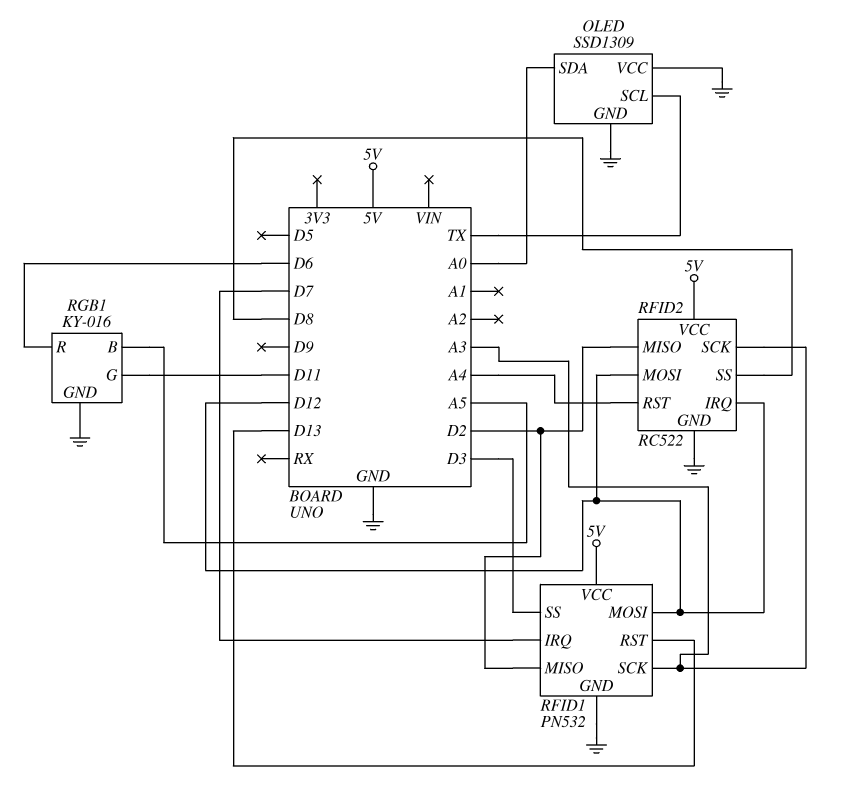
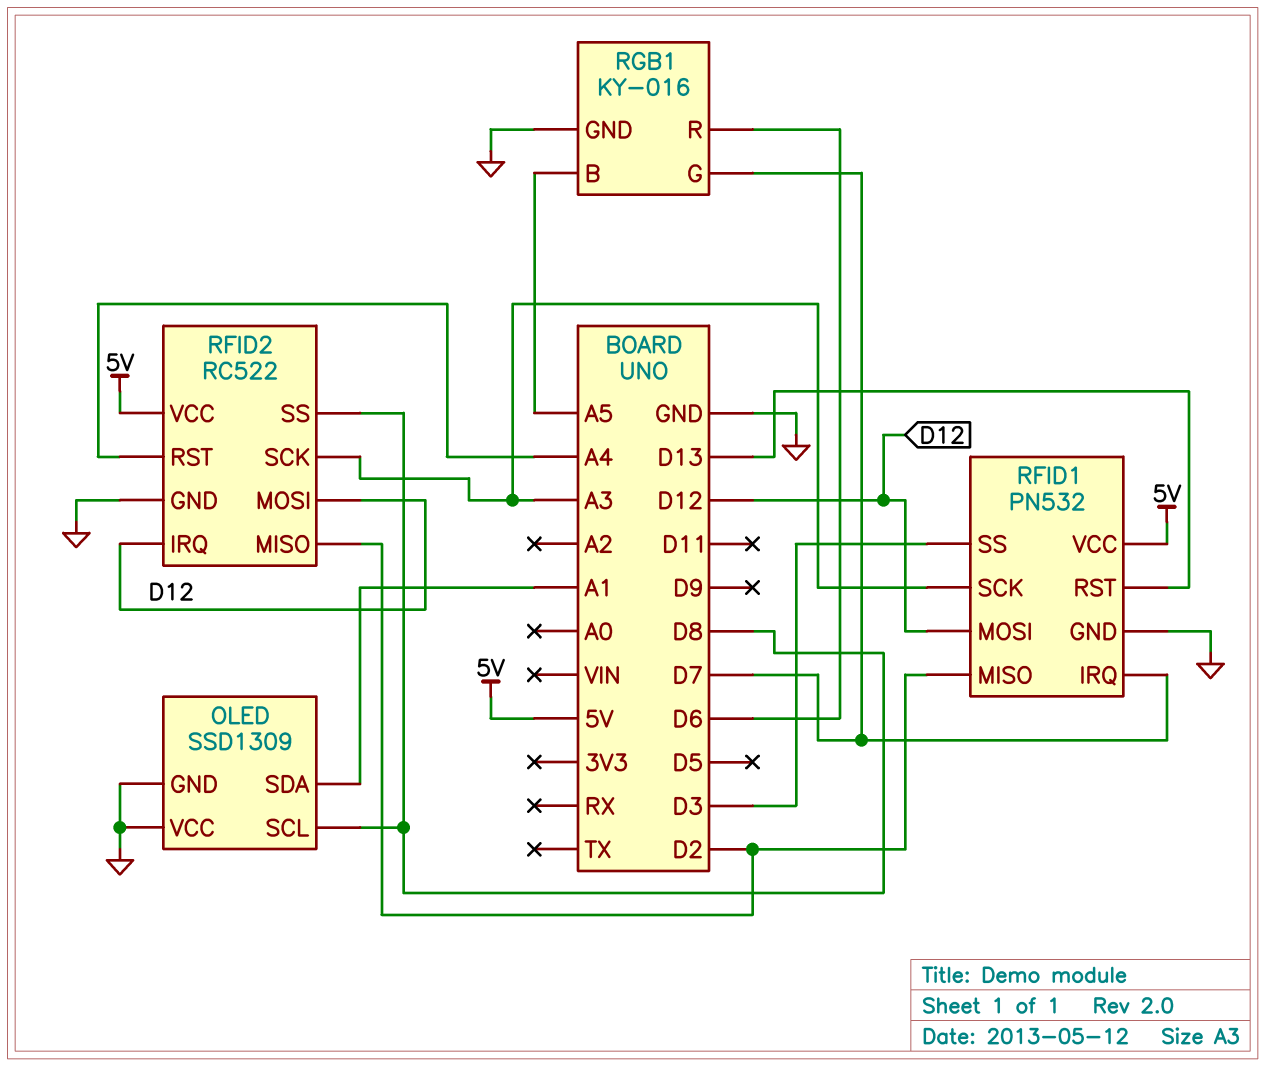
OLED pin SCL: TX -> D8
OLED pin SDA: A0 -> A1
RGB1 pin G: D11 -> D7

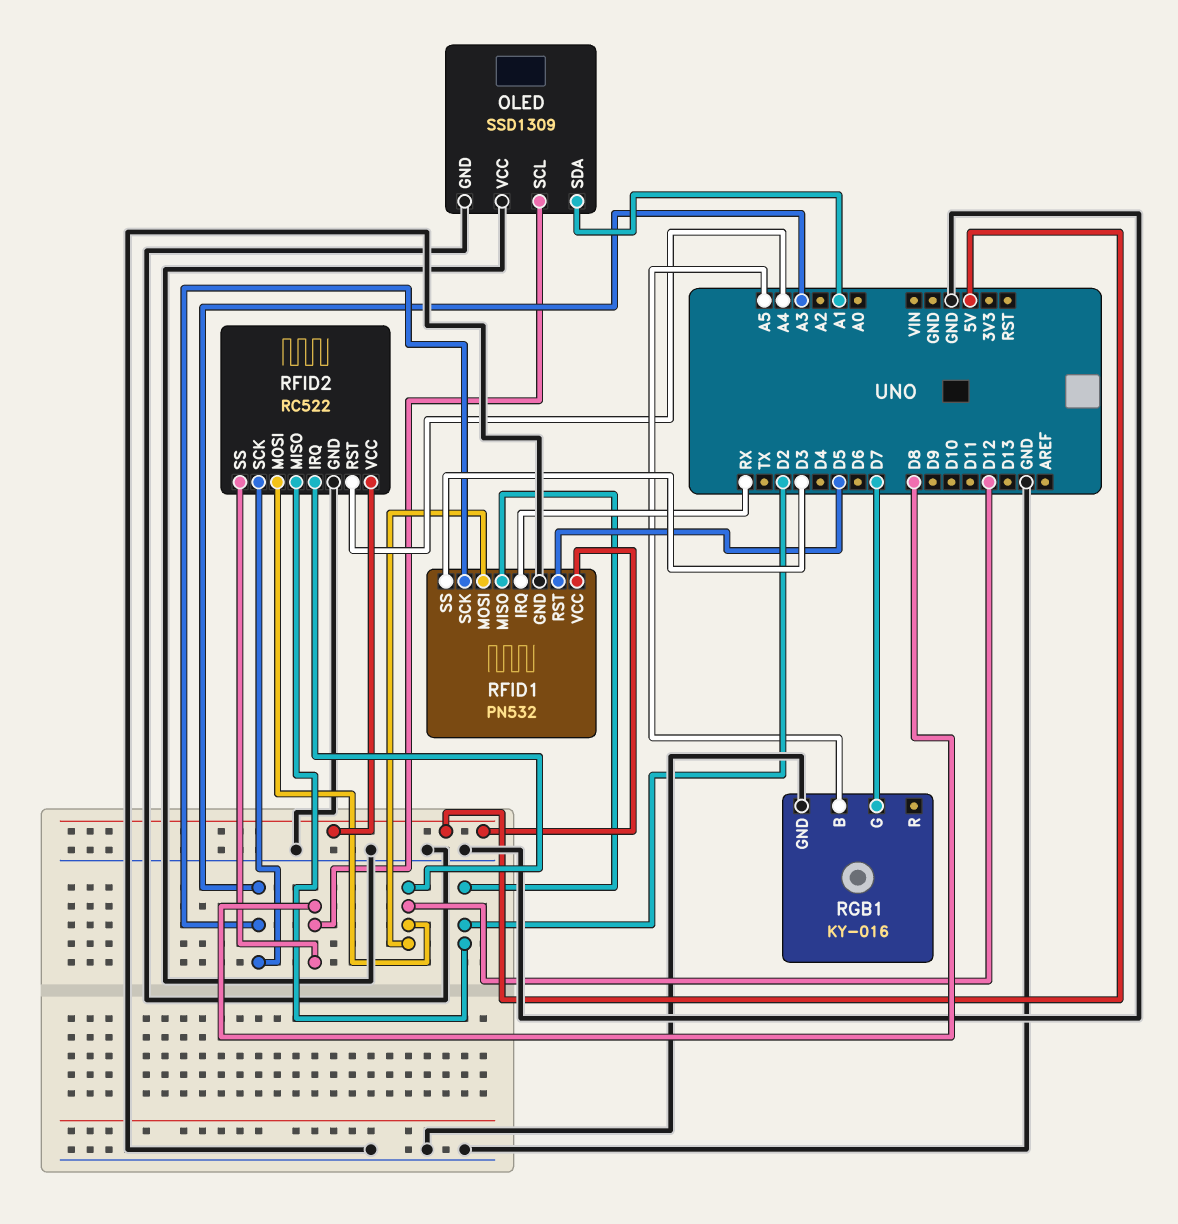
RFID1 pin IRQ: D7 -> RX
RFID1 pin RST: D13 -> D5
RGB1 pin R: D6 -> none

